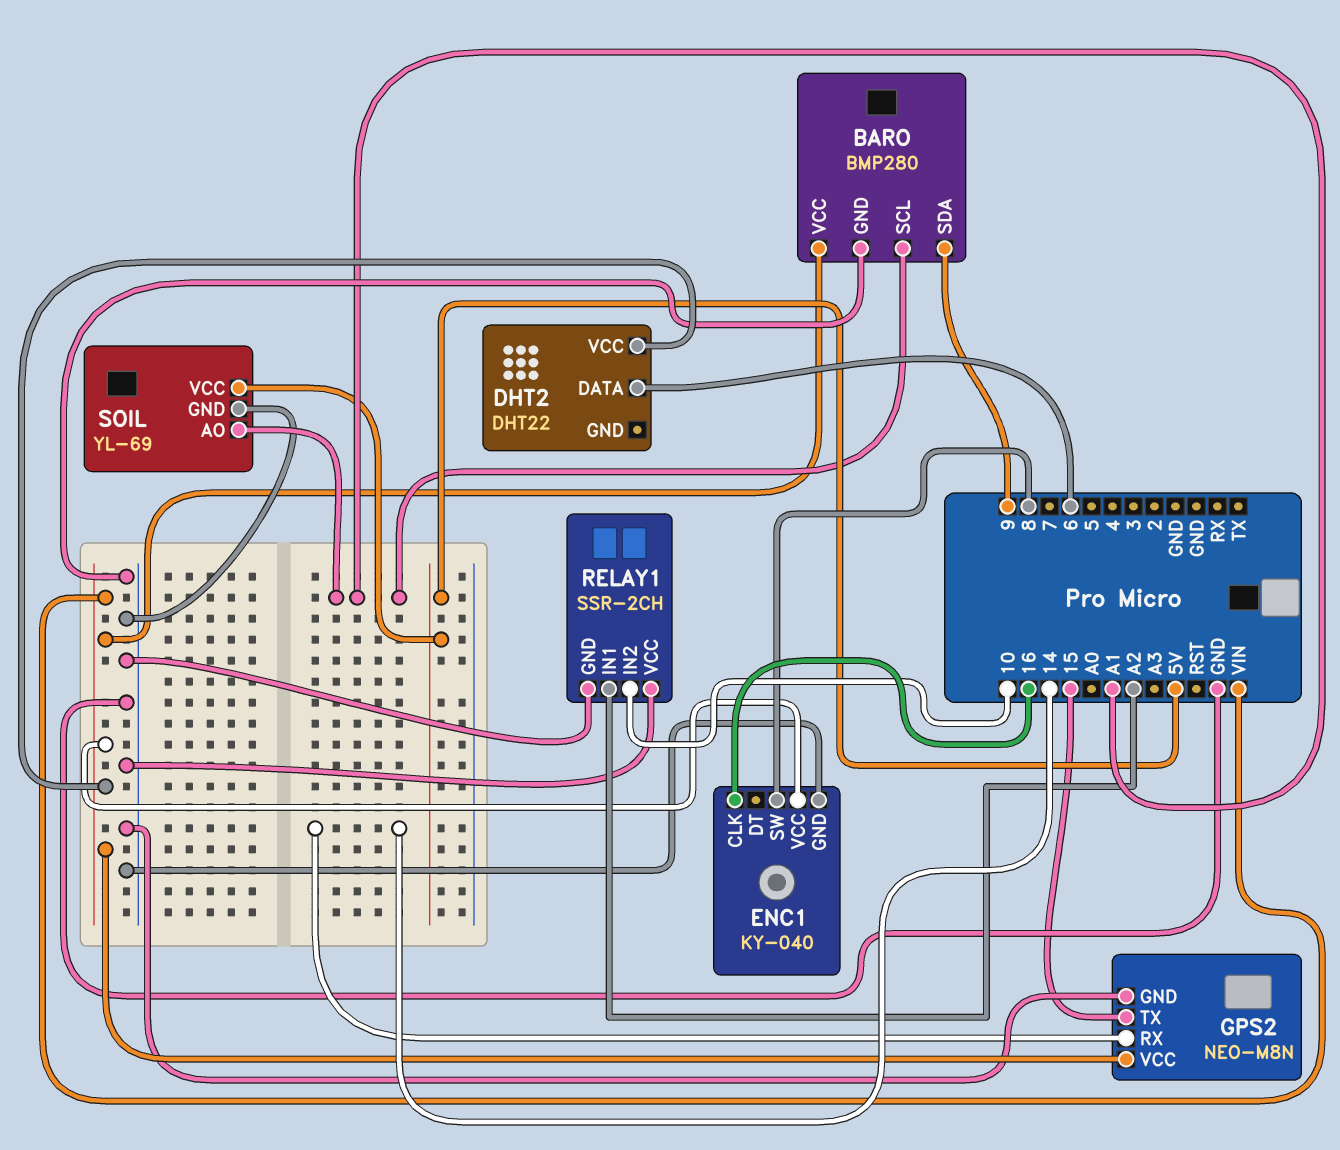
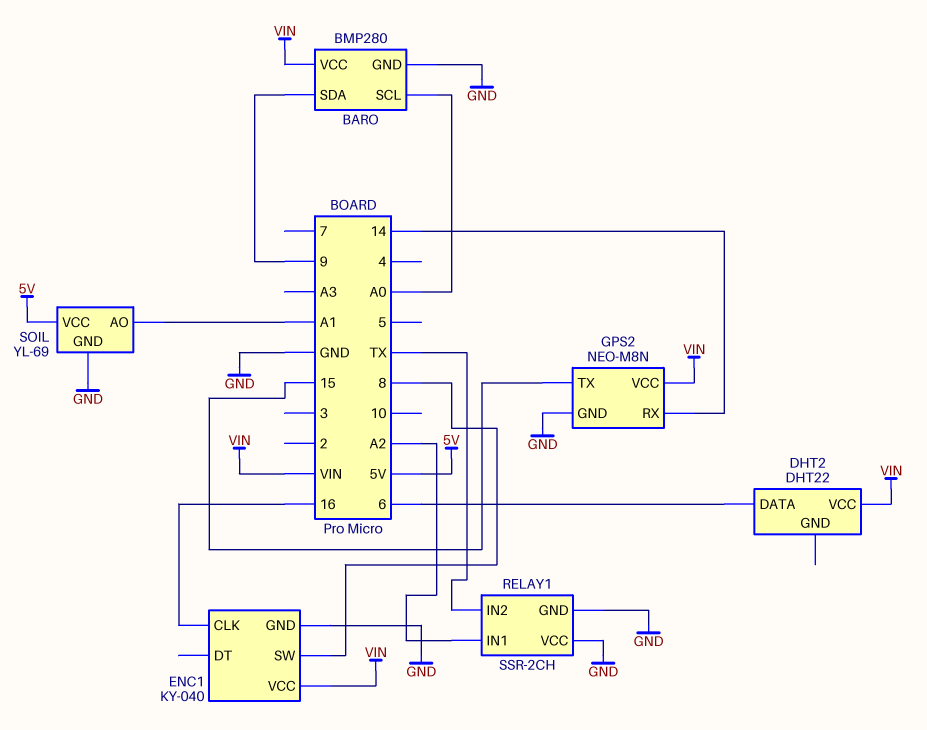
BARO pin SCL: A1 -> A0
RELAY1 pin IN2: 10 -> TX

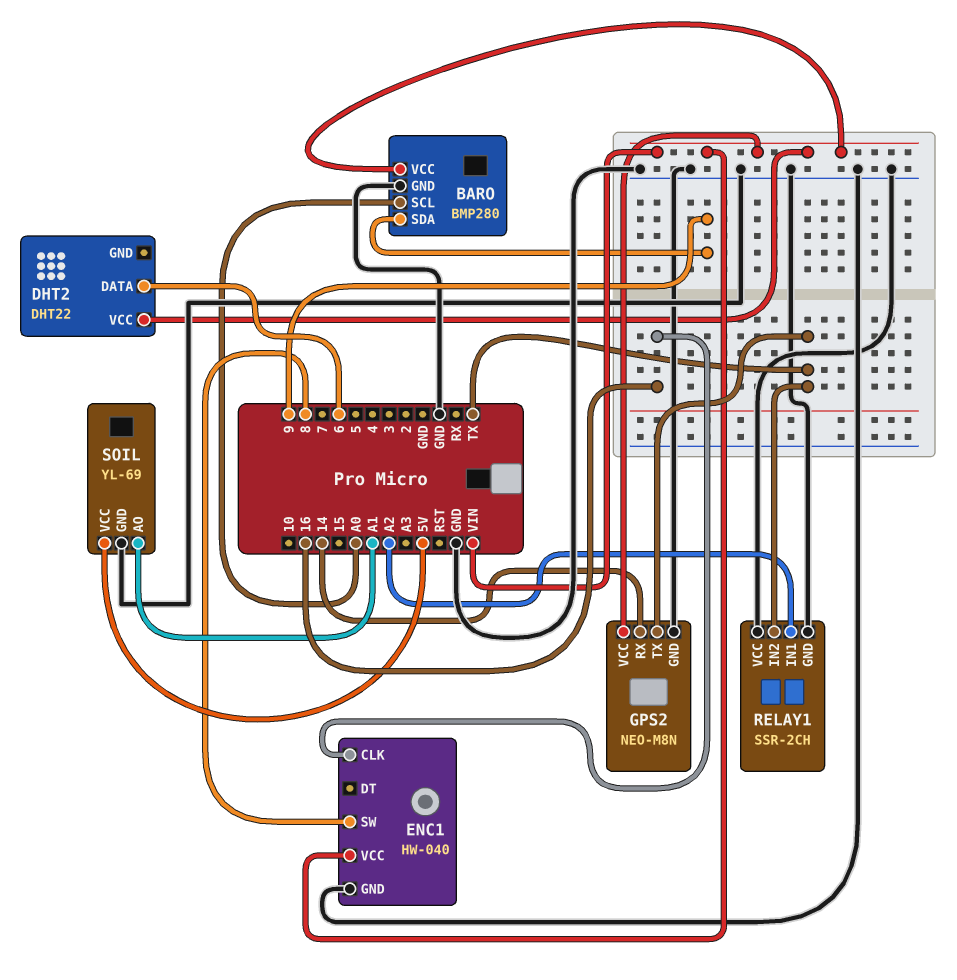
ENC1: KY-040 -> HW-040
GPS2 pin TX: 15 -> TX

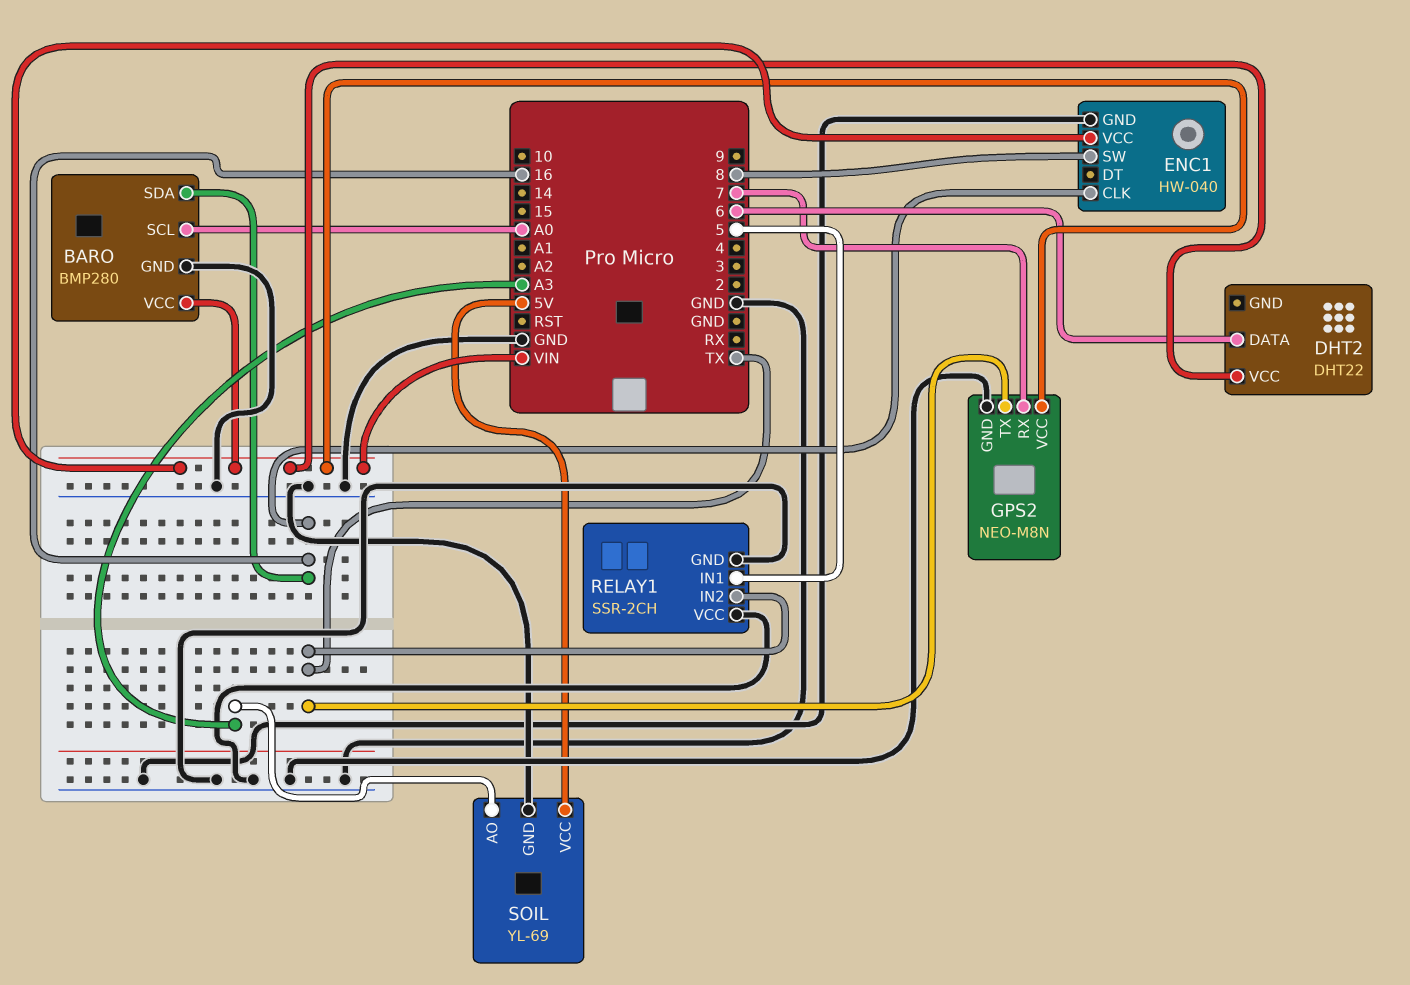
BARO pin SDA: 9 -> 16
GPS2 pin RX: 14 -> 7
RELAY1 pin IN1: A2 -> 5
SOIL pin AO: A1 -> A3

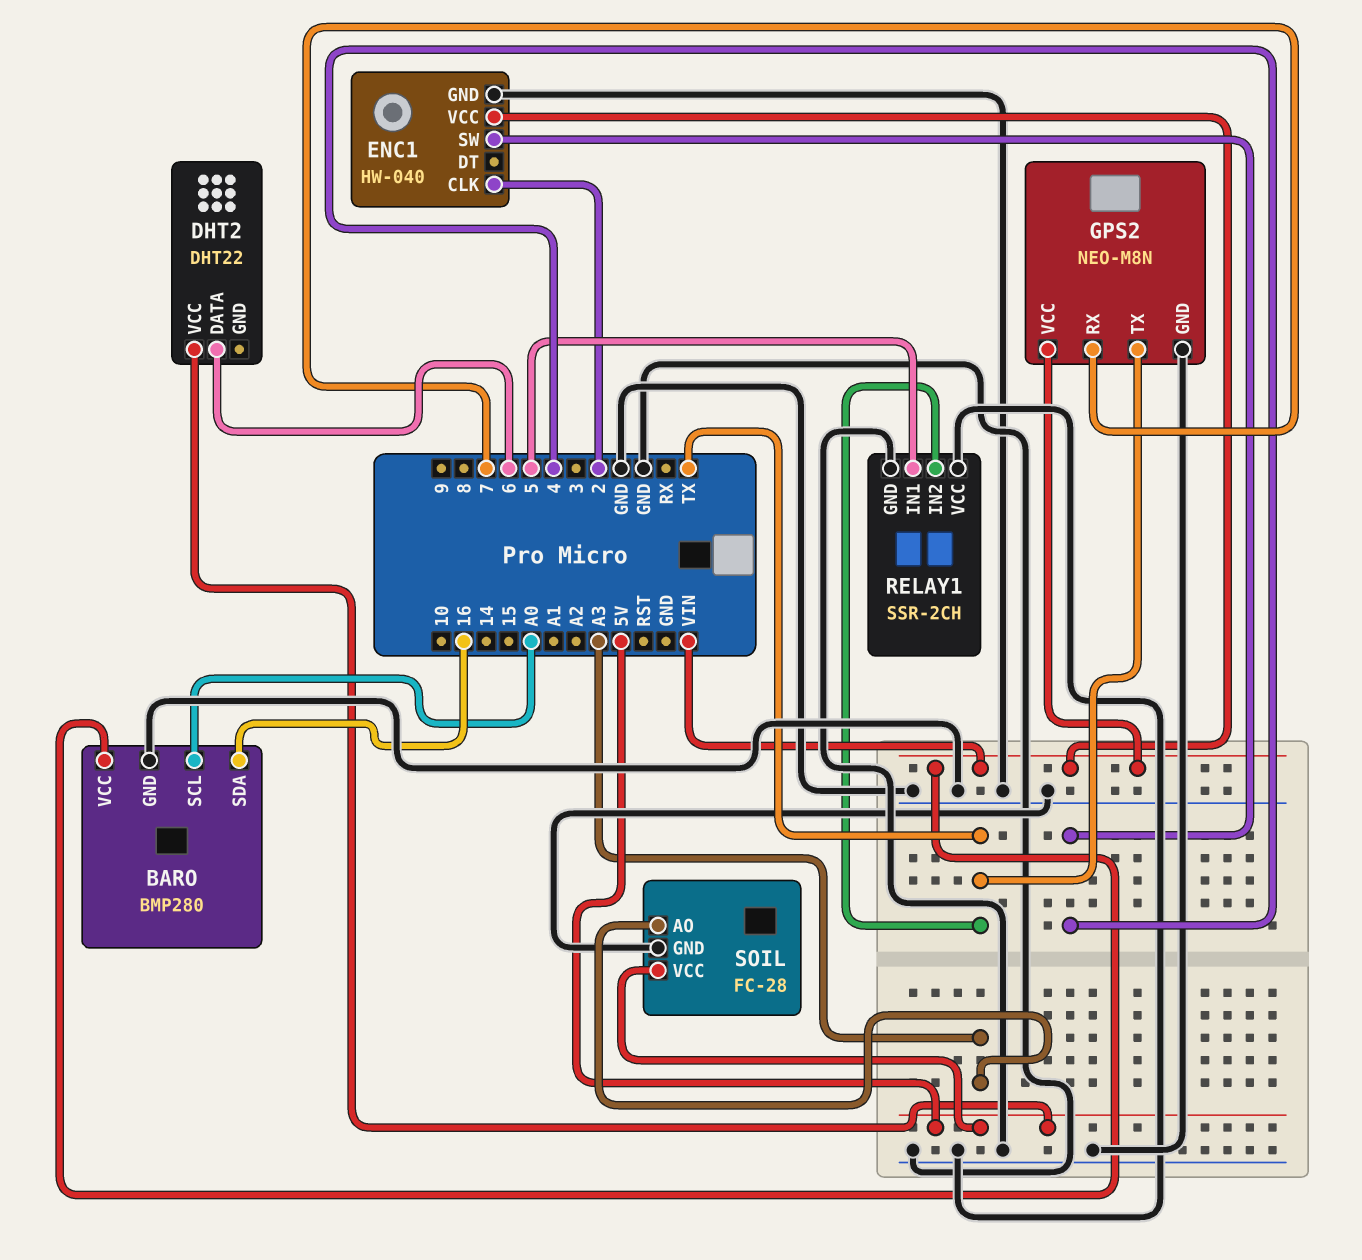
DHT2 pin VCC: VIN -> 5V
ENC1 pin CLK: 16 -> 2
ENC1 pin SW: 8 -> 4
SOIL: YL-69 -> FC-28

